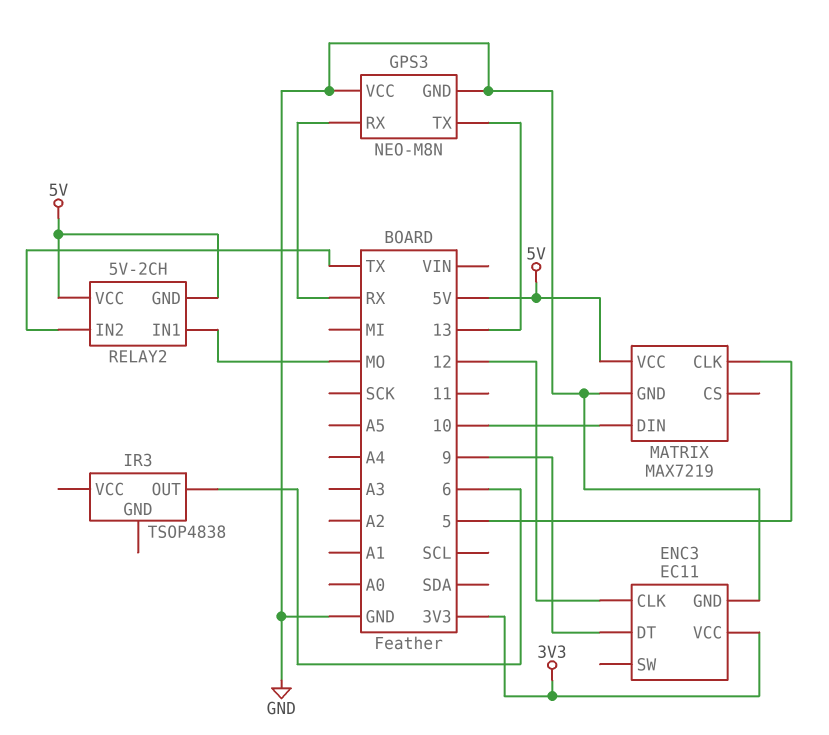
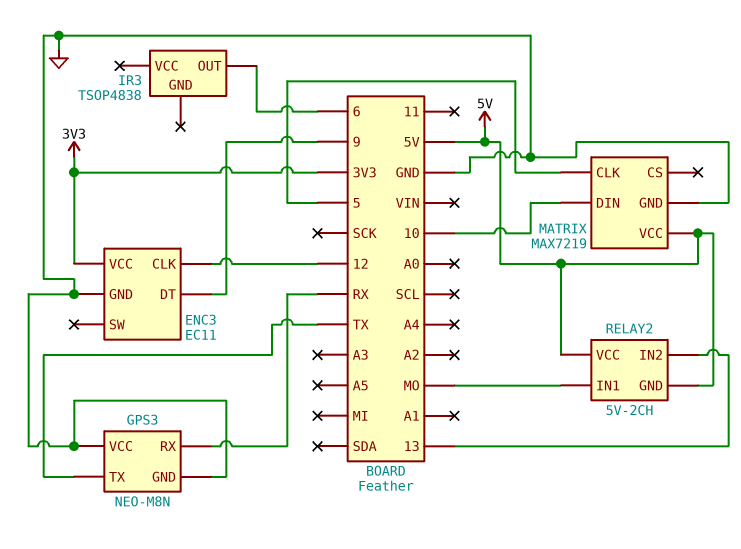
GPS3 pin TX: 13 -> TX
RELAY2 pin IN2: TX -> 13

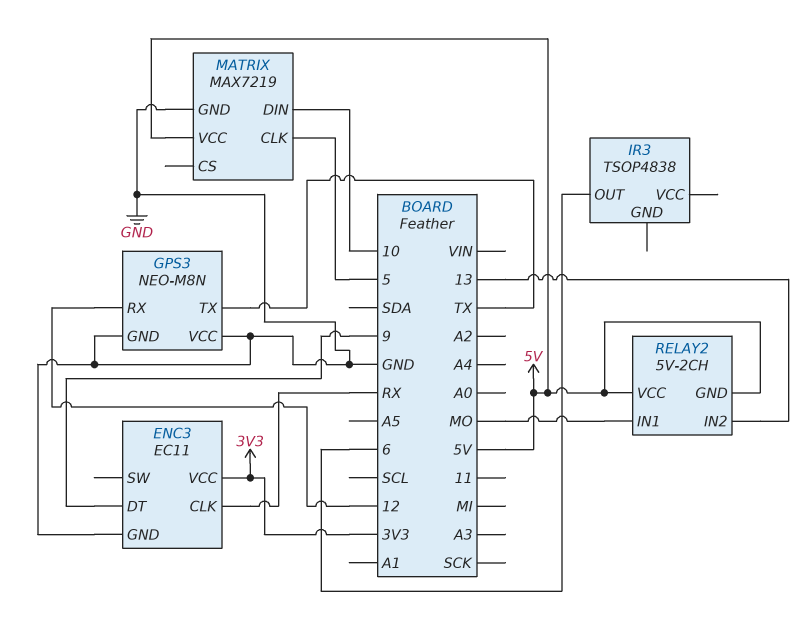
ENC3 pin CLK: 12 -> RX
GPS3 pin RX: RX -> 12

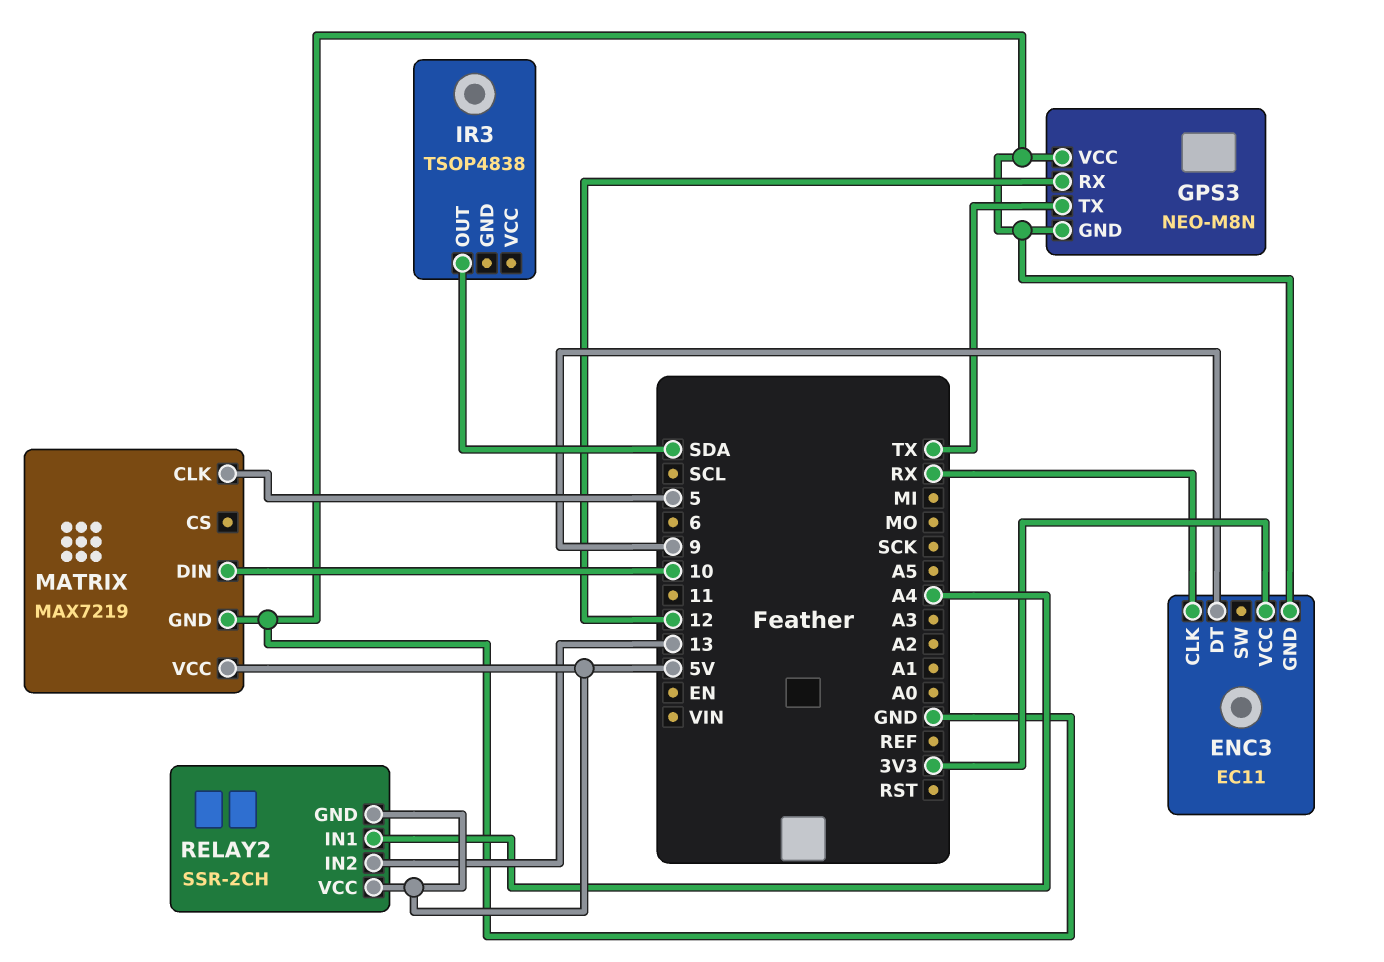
IR3 pin OUT: 6 -> SDA
RELAY2: 5V-2CH -> SSR-2CH
RELAY2 pin IN1: MO -> A4

